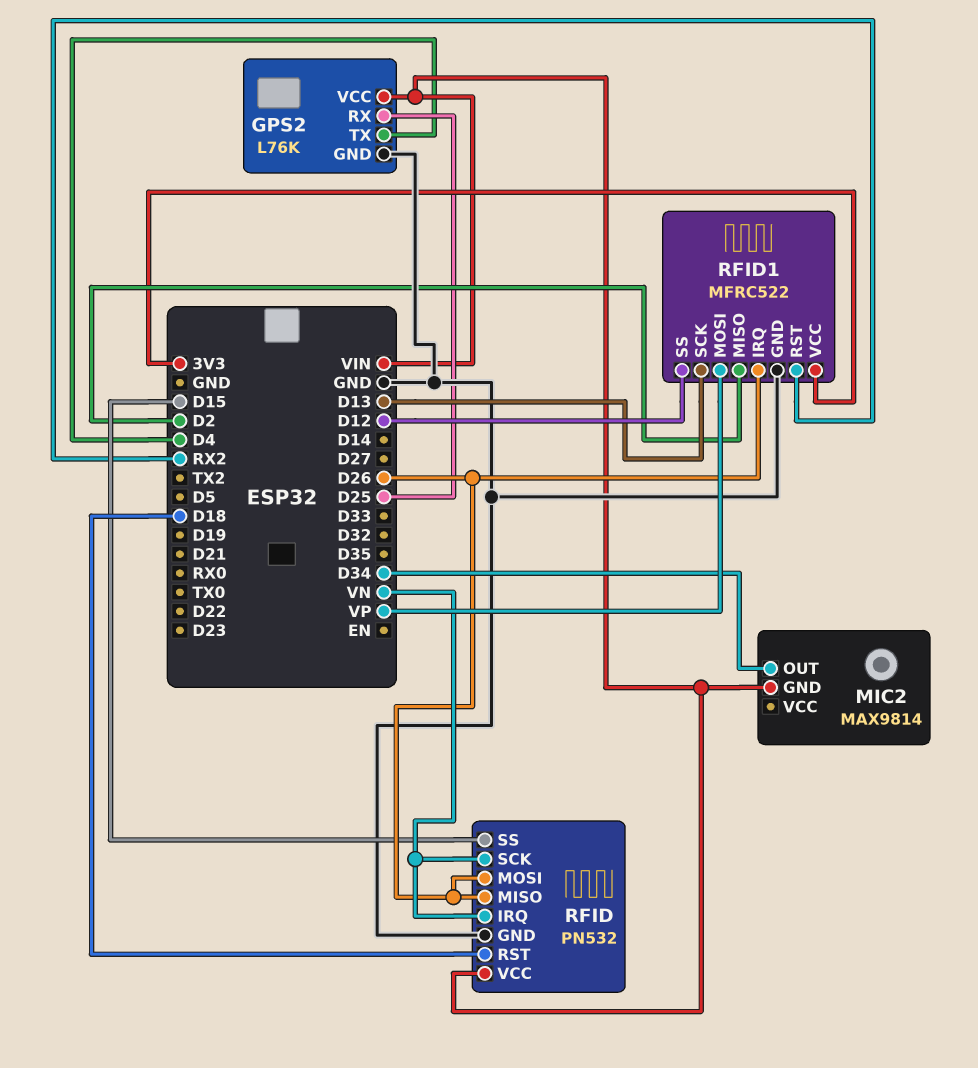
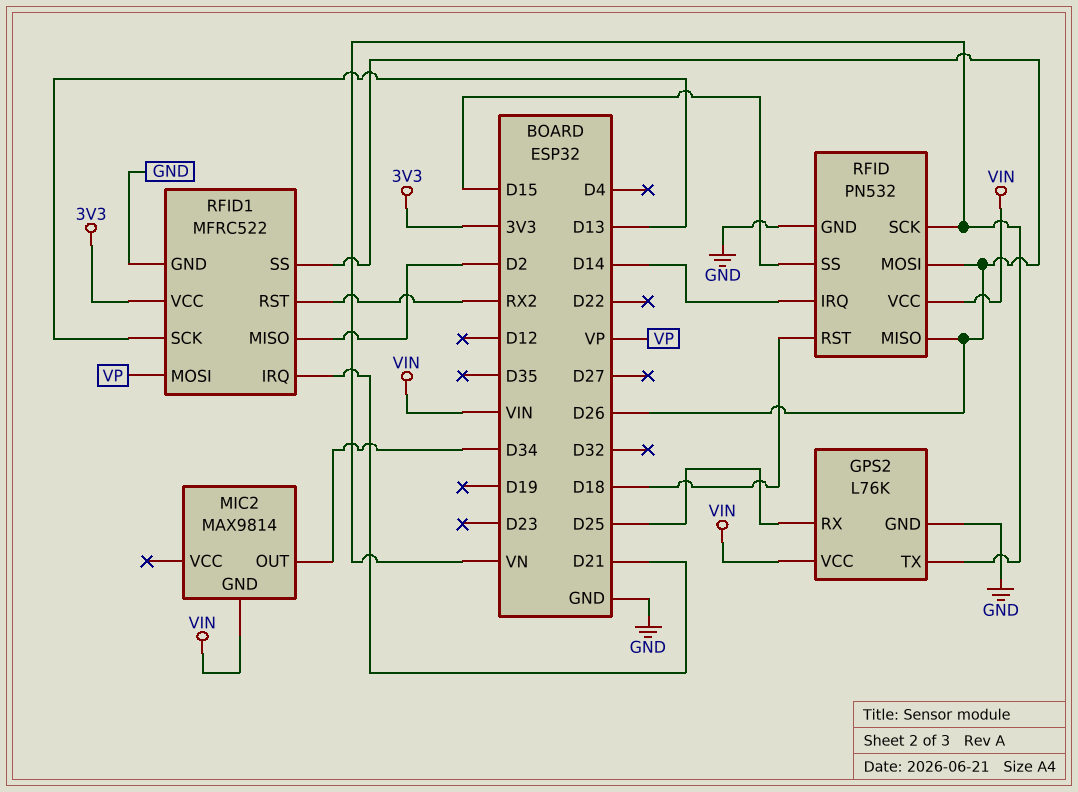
GPS2 pin TX: D4 -> VN
RFID pin IRQ: VN -> D14
RFID1 pin IRQ: D26 -> D21
RFID1 pin SS: D12 -> D26

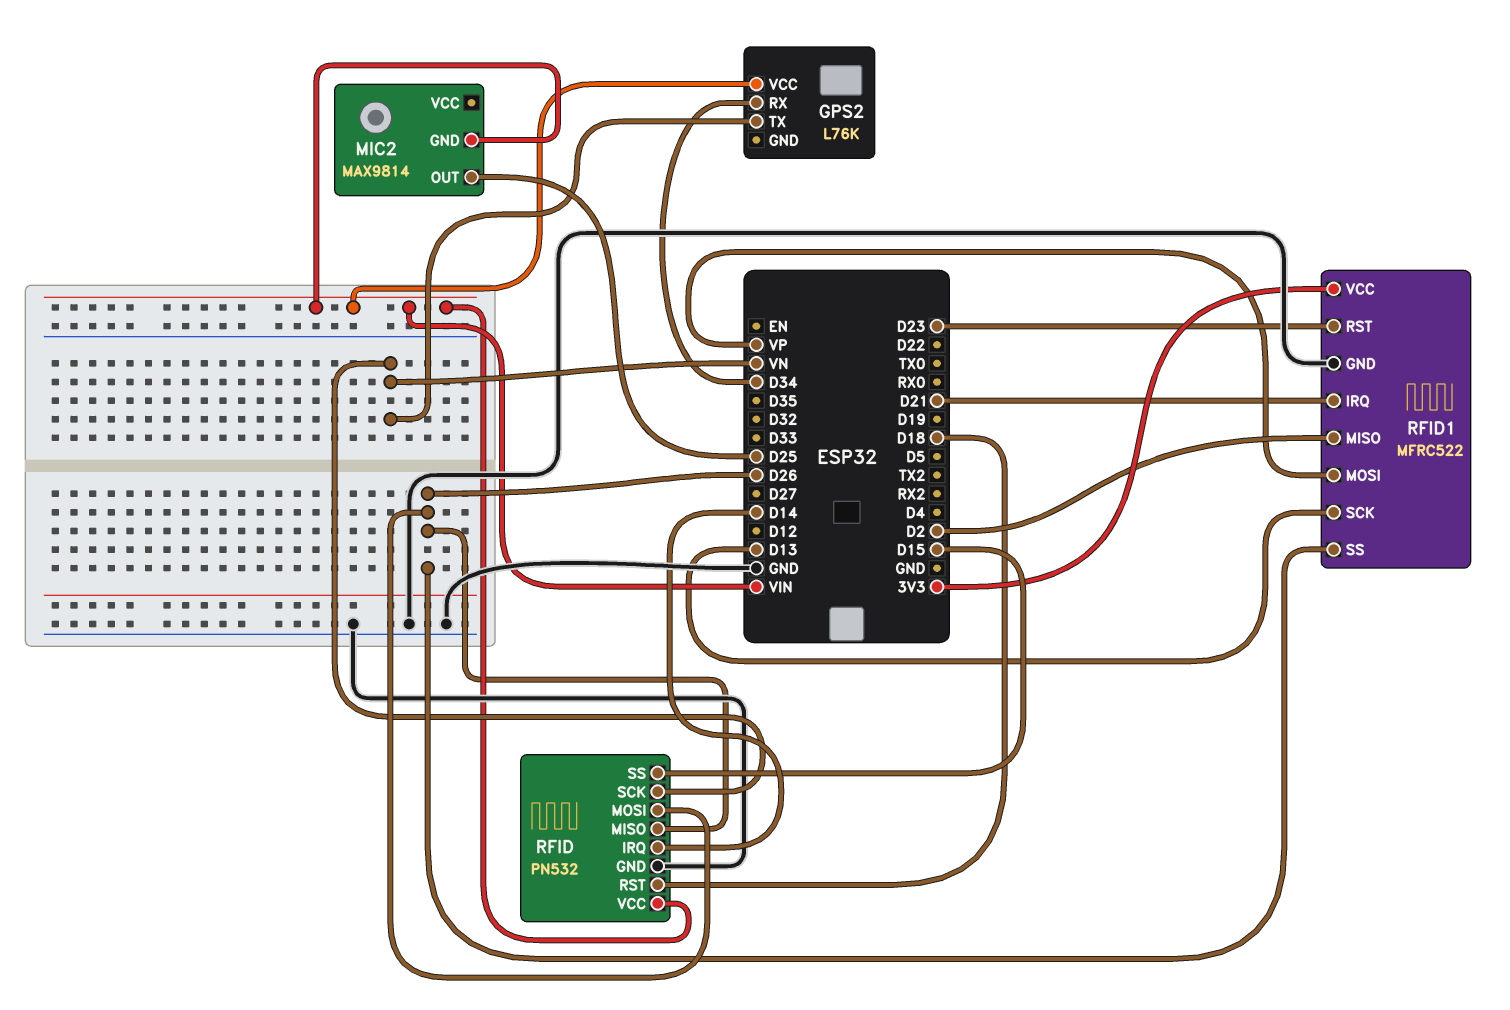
GPS2 pin GND: GND -> none
GPS2 pin RX: D25 -> D34
MIC2 pin OUT: D34 -> D25
RFID1 pin RST: RX2 -> D23

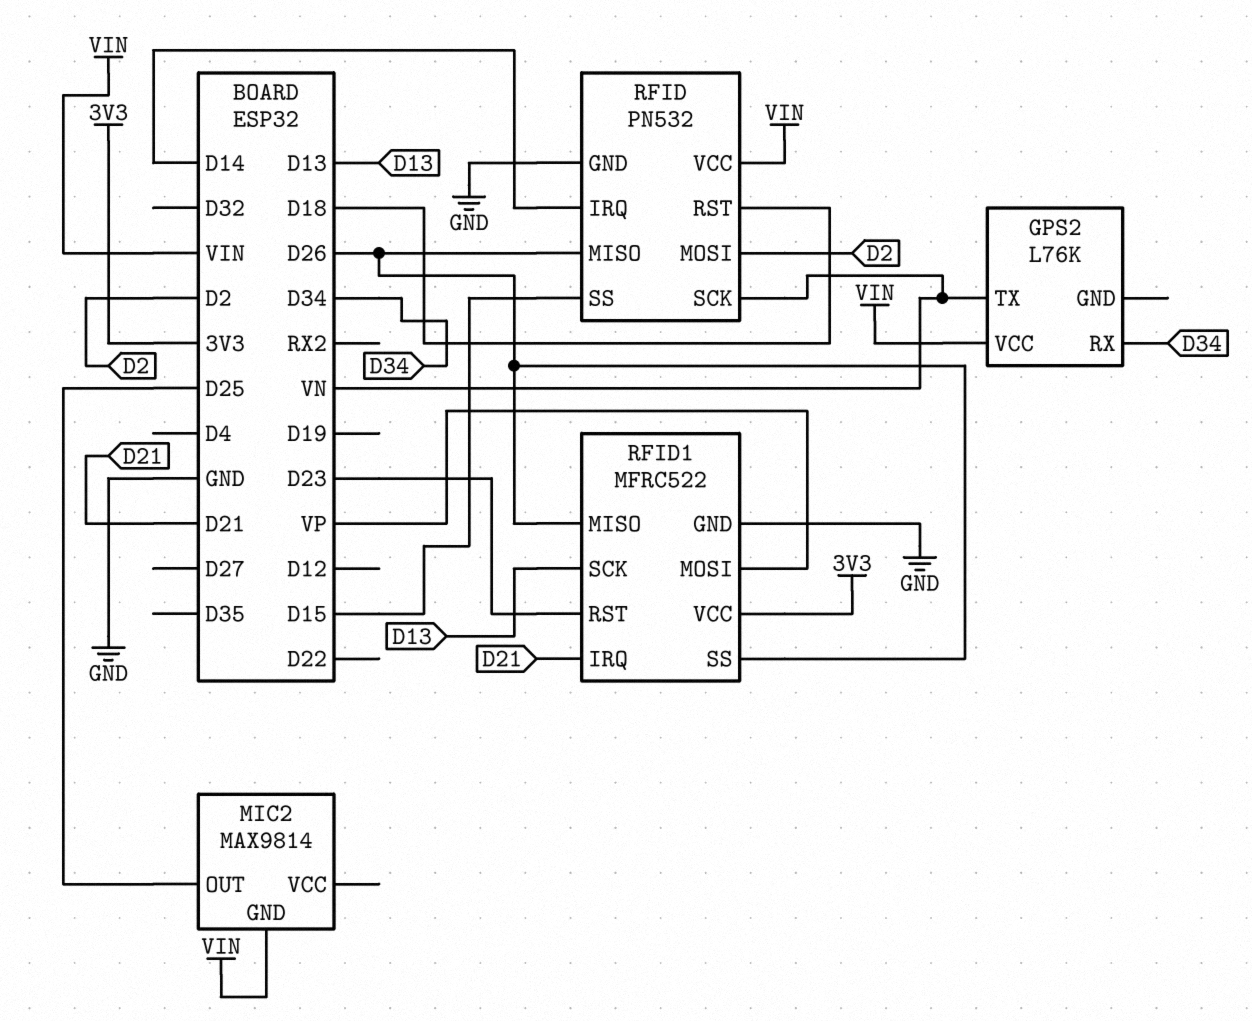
RFID pin MOSI: D26 -> D2
RFID1 pin MISO: D2 -> D26

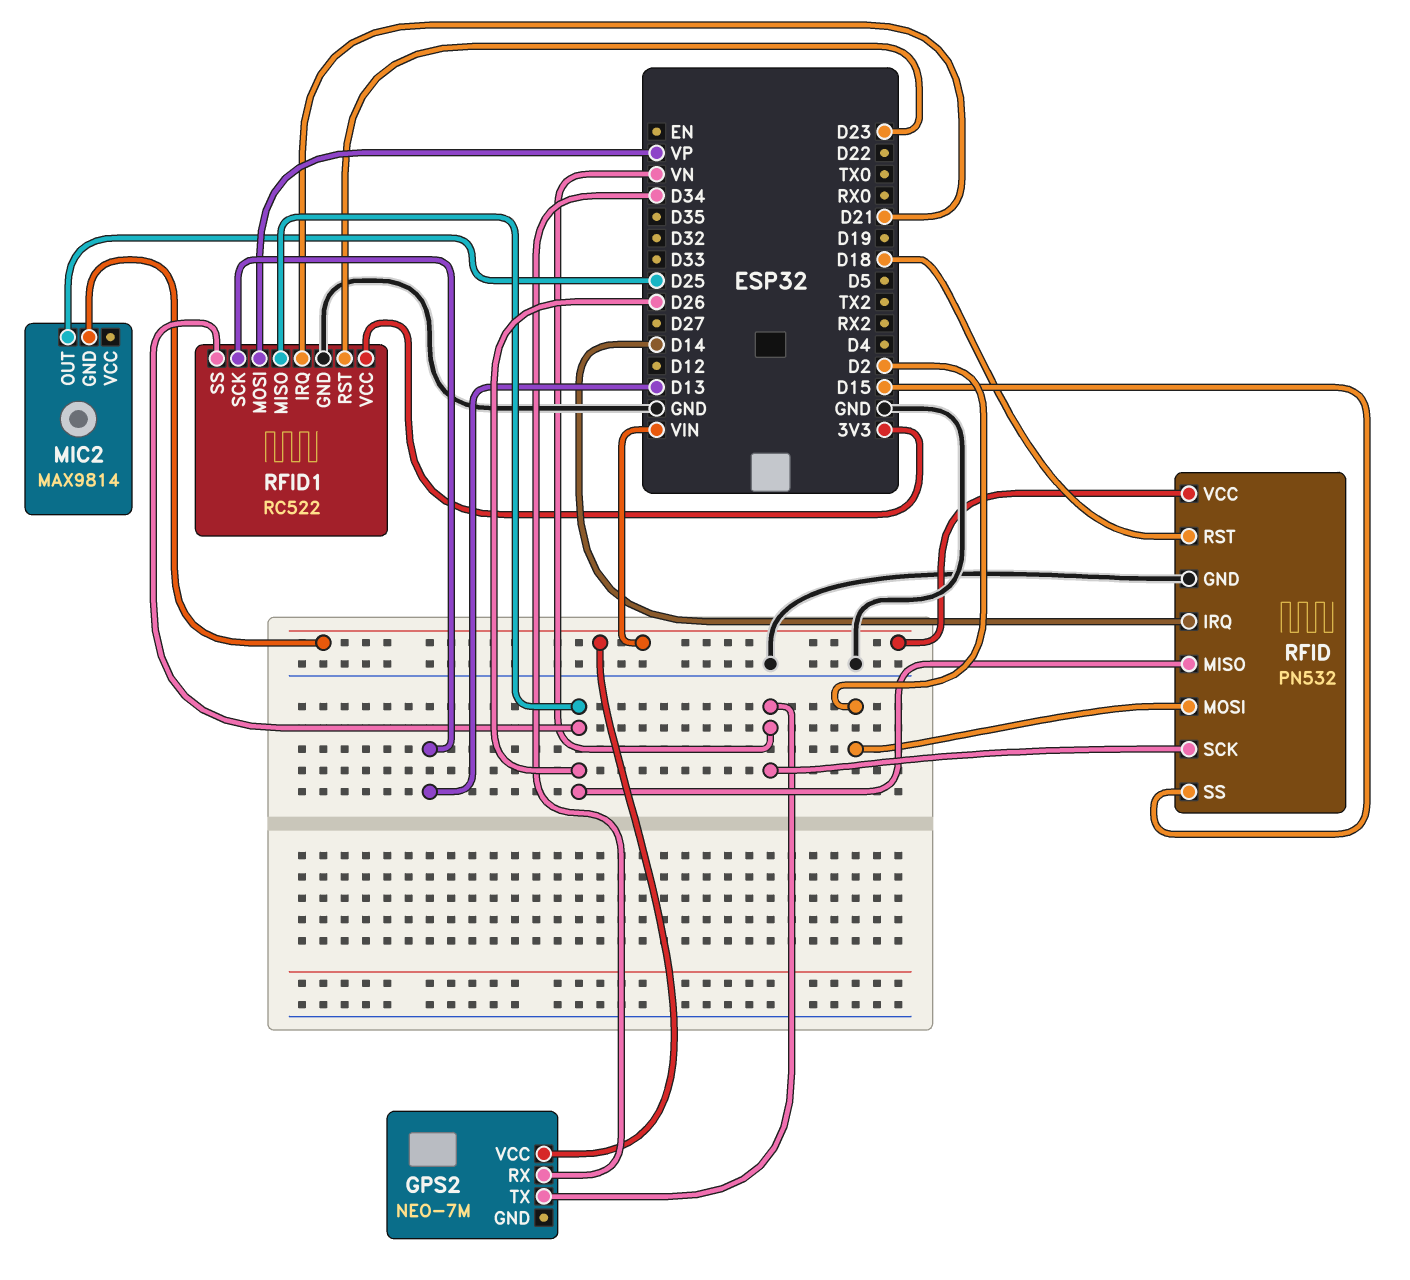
GPS2: L76K -> NEO-7M
RFID1: MFRC522 -> RC522

